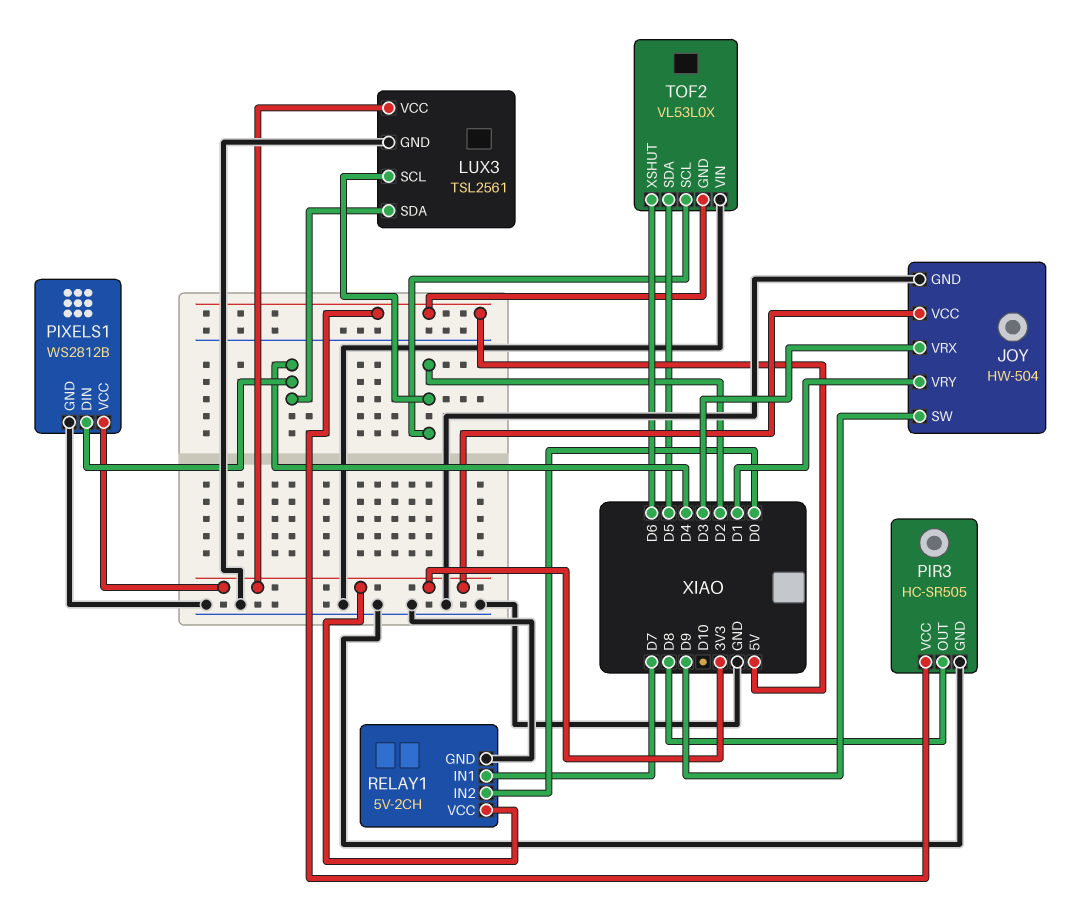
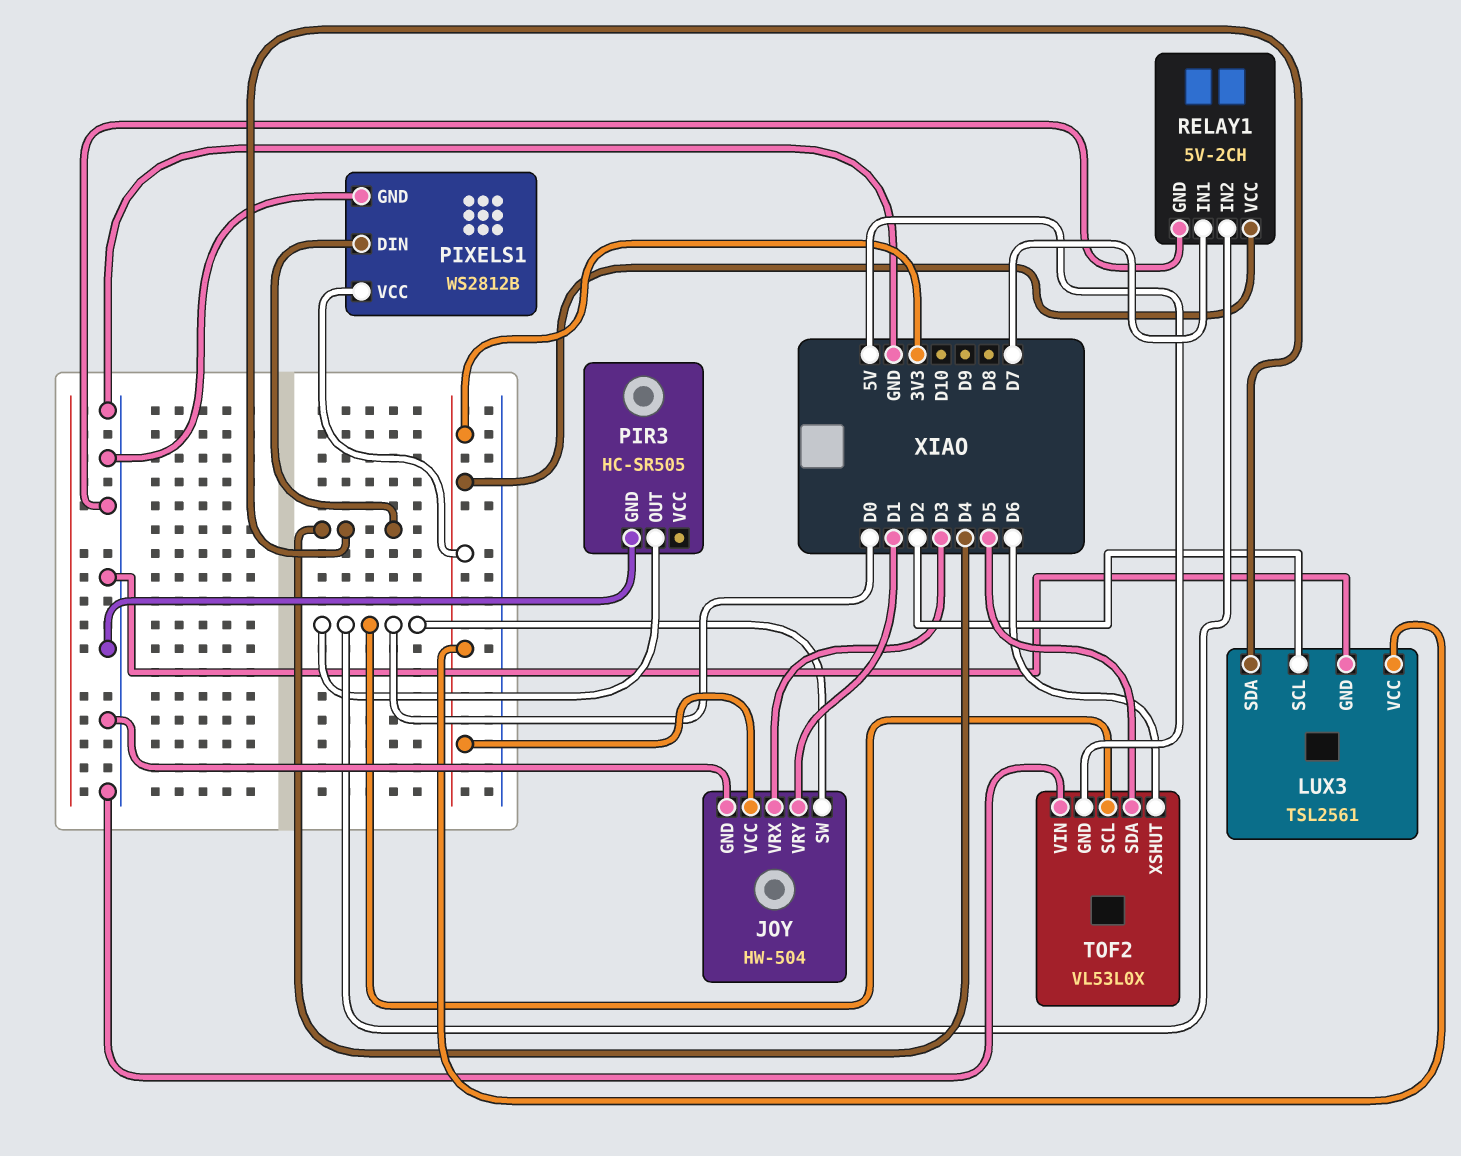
JOY pin SW: D9 -> D0
PIR3 pin OUT: D8 -> D0
PIR3 pin VCC: 5V -> none
TOF2 pin SCL: D2 -> D0

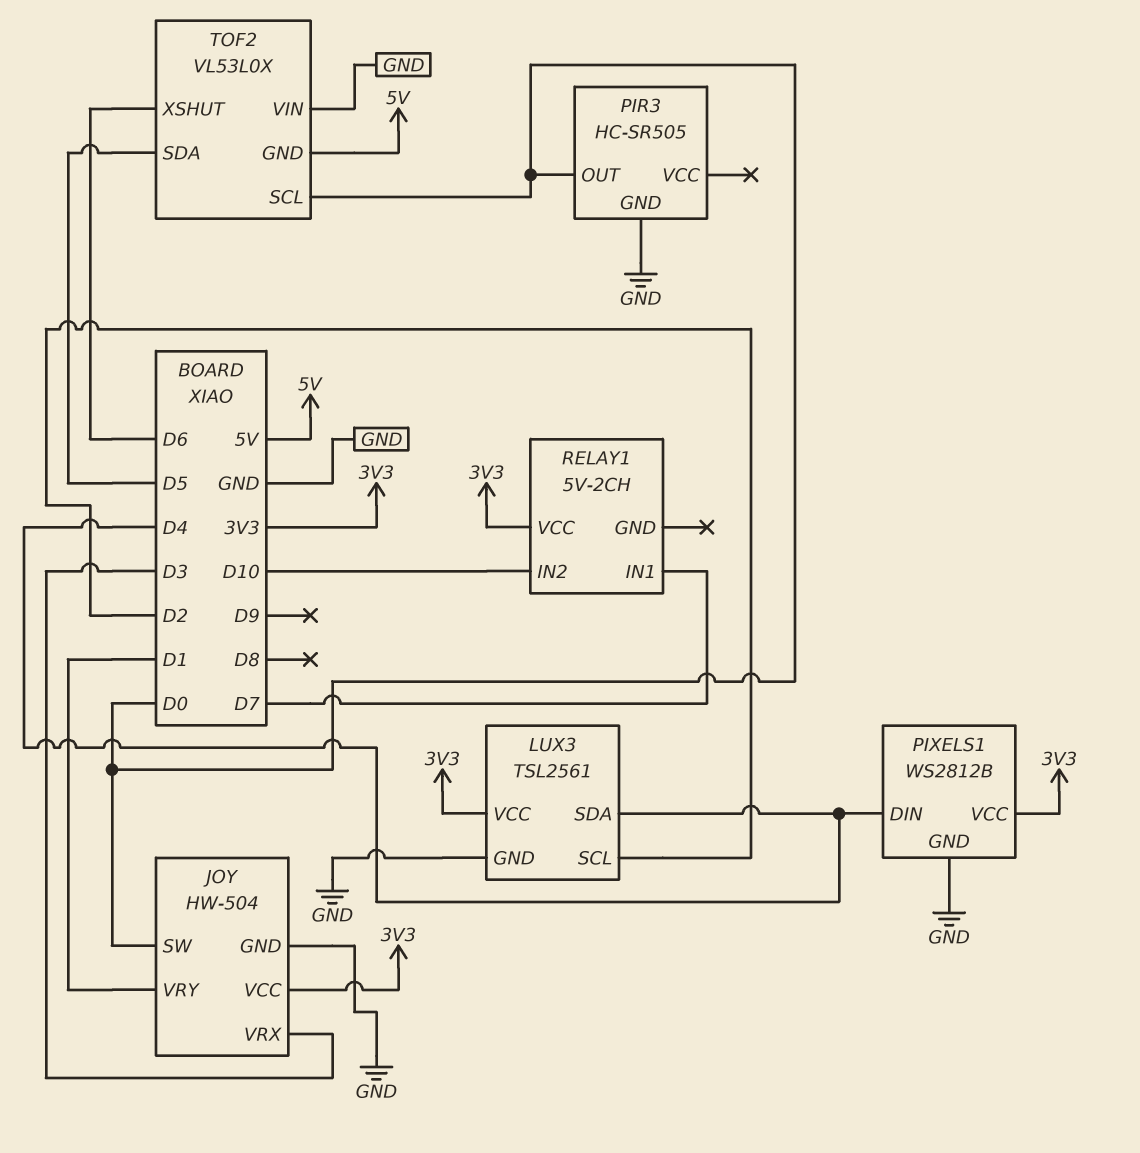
RELAY1 pin GND: GND -> none
RELAY1 pin IN2: D0 -> D10

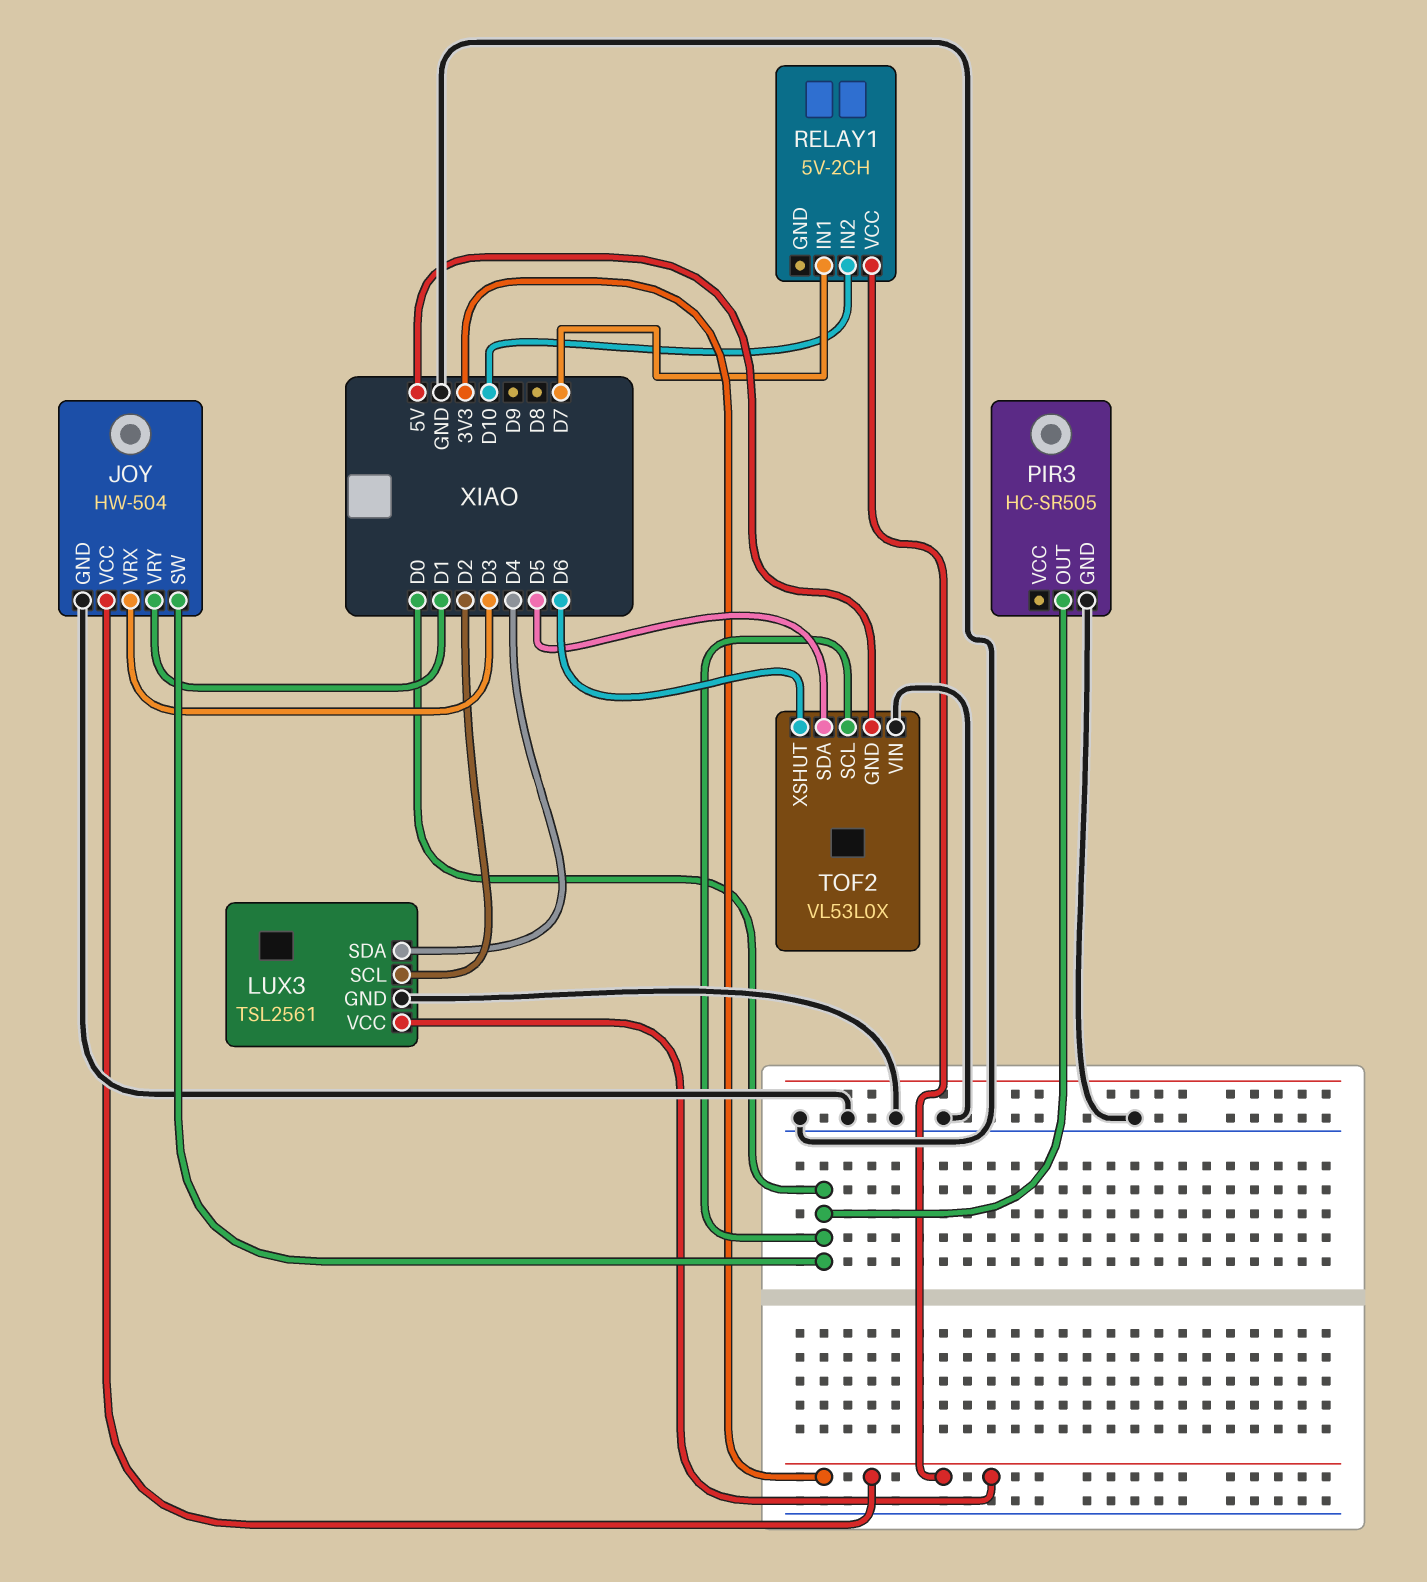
PIXELS1: WS2812B -> none
PIXELS1 pin DIN: D4 -> none
PIXELS1 pin GND: GND -> none
PIXELS1 pin VCC: 3V3 -> none

